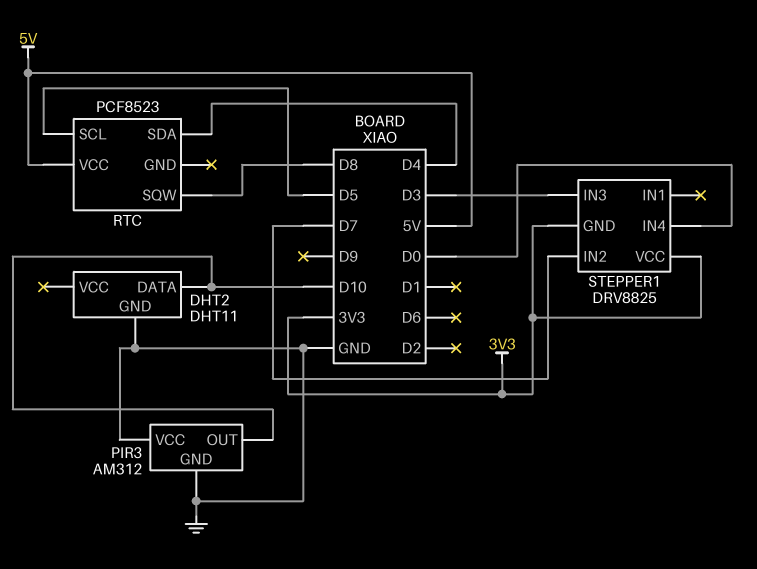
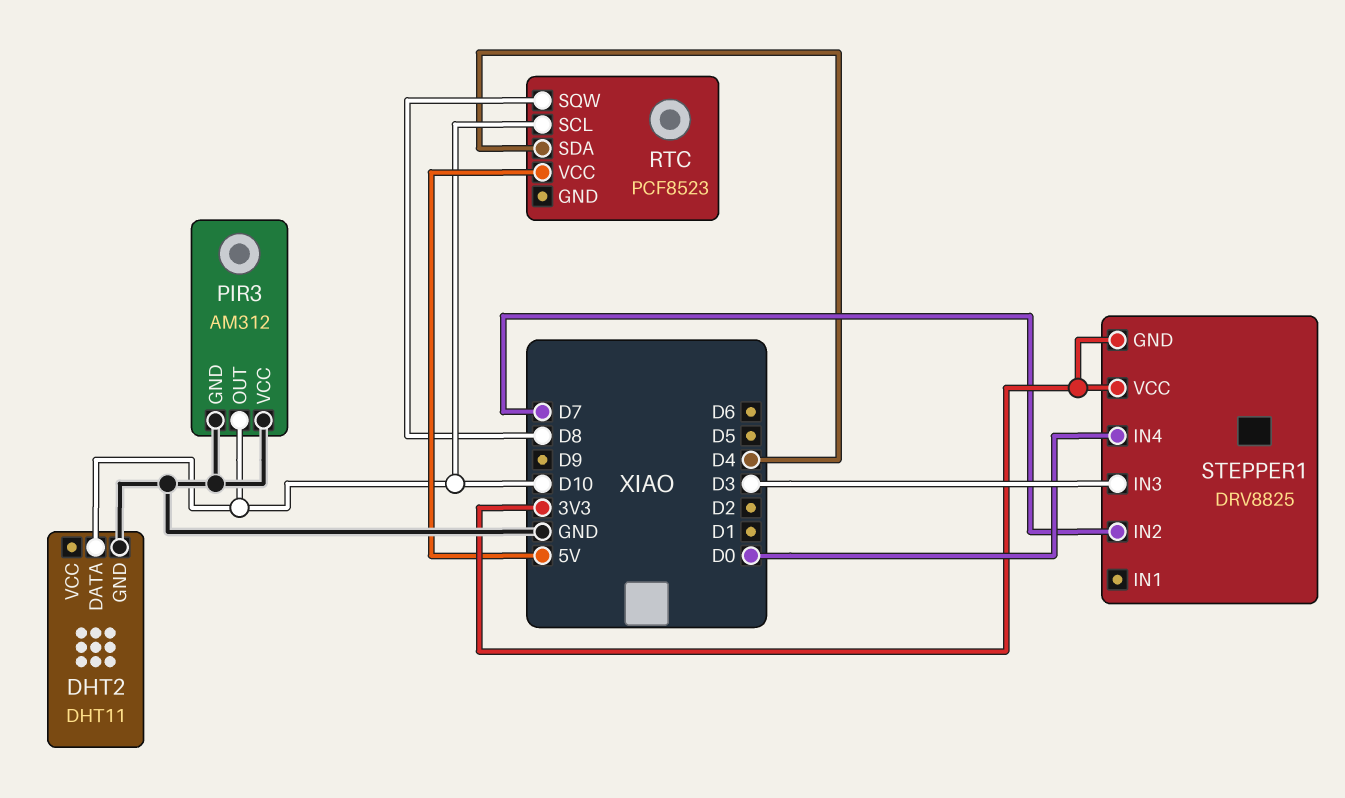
RTC pin SCL: D5 -> D10

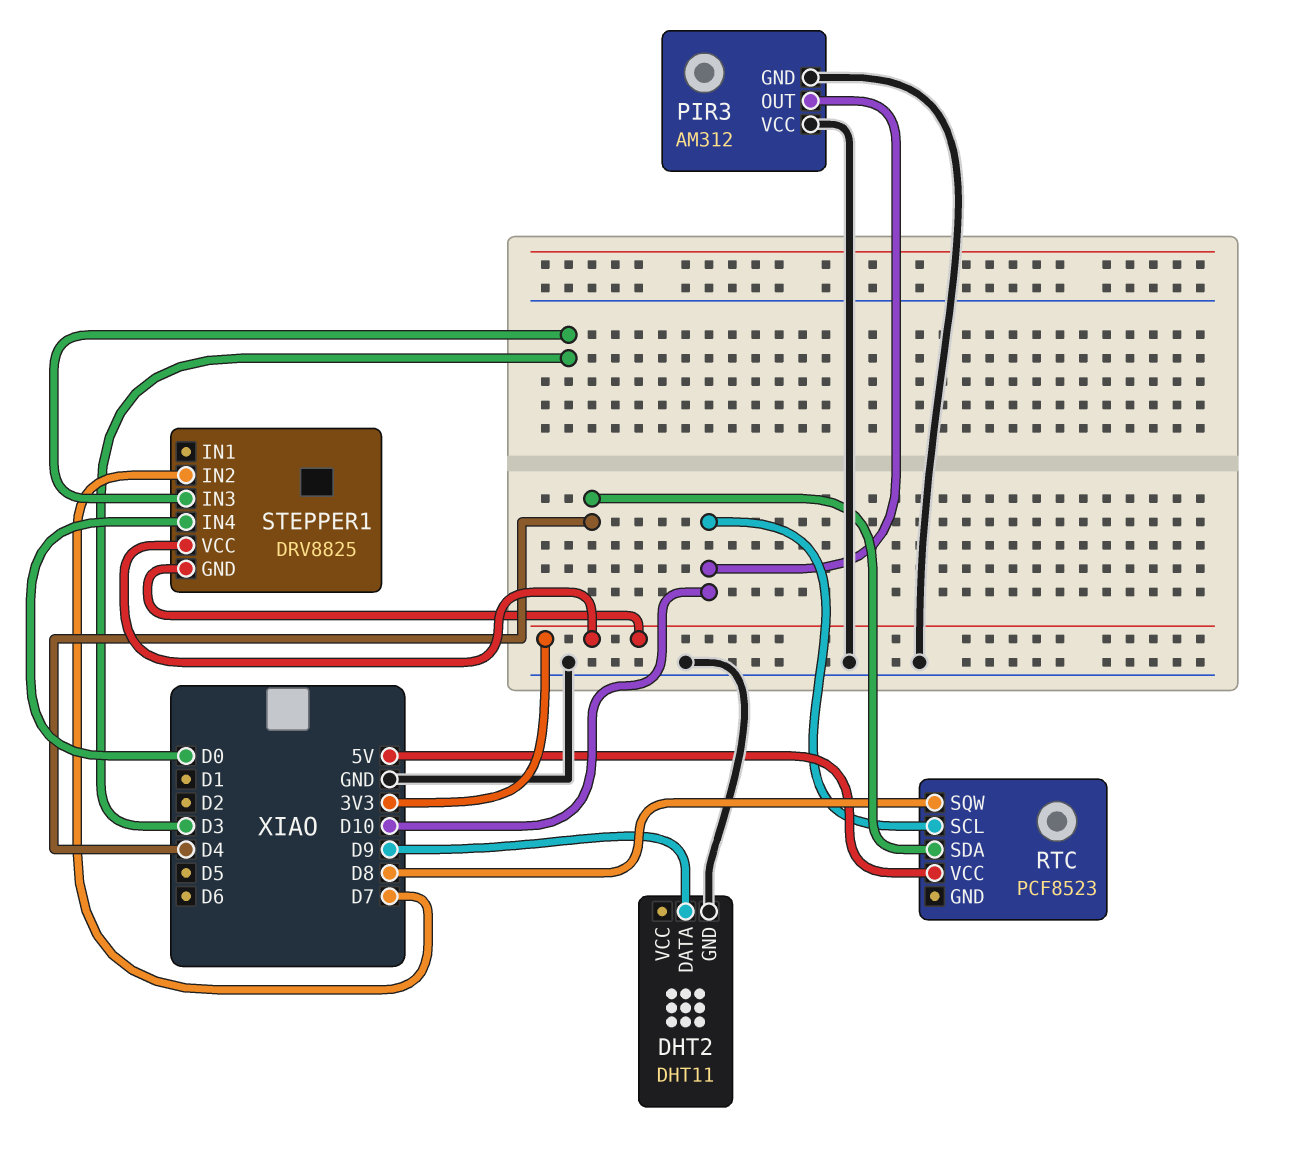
DHT2 pin DATA: D10 -> D9

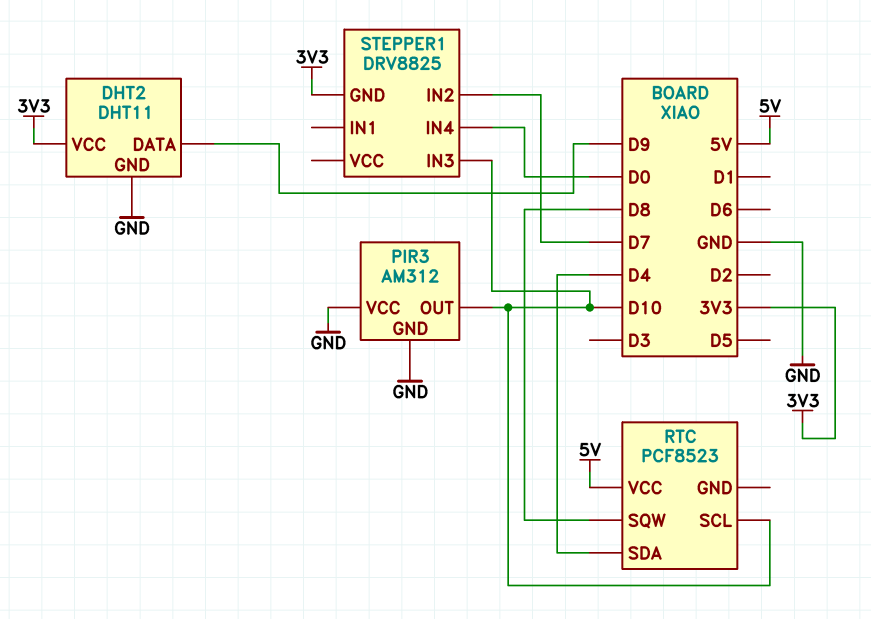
DHT2 pin VCC: none -> 3V3
STEPPER1 pin IN3: D3 -> D10
STEPPER1 pin VCC: 3V3 -> none

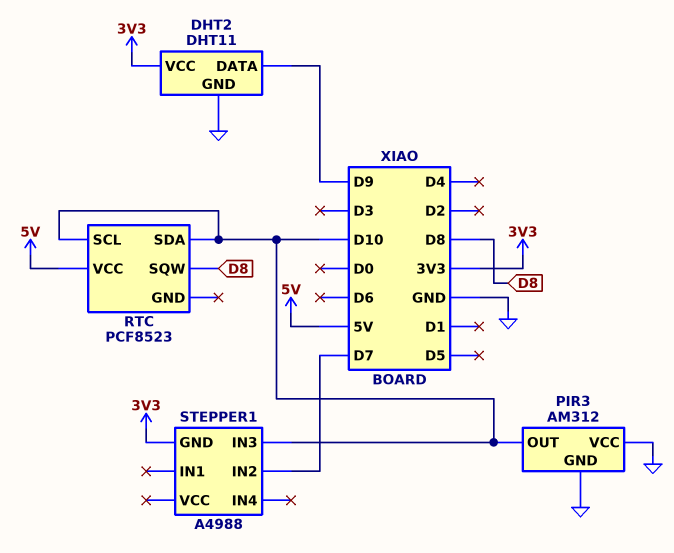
RTC pin SDA: D4 -> D10
STEPPER1: DRV8825 -> A4988
STEPPER1 pin IN4: D0 -> none

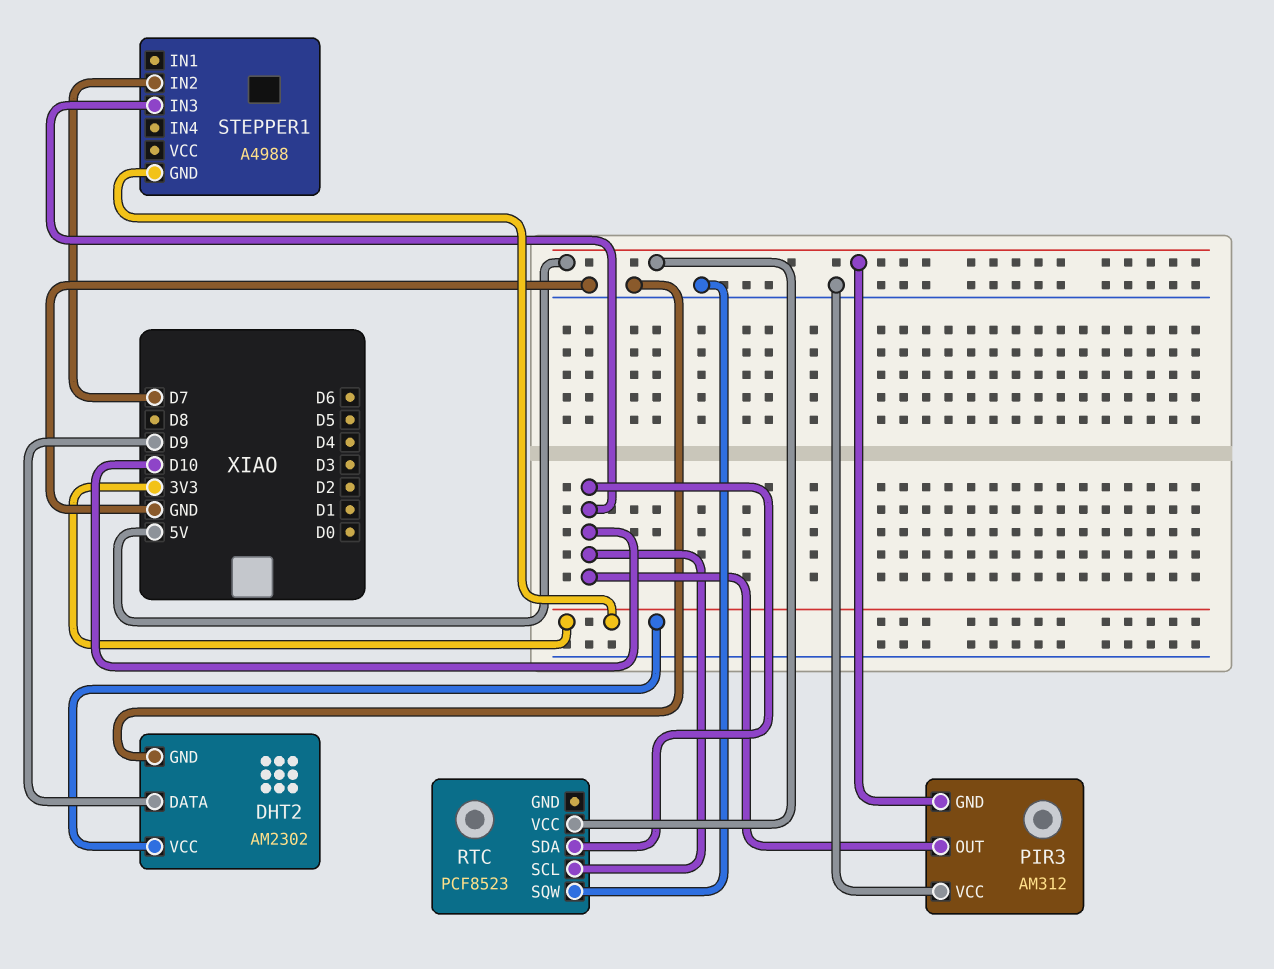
DHT2: DHT11 -> AM2302
PIR3 pin GND: GND -> 5V
RTC pin SQW: D8 -> GND

